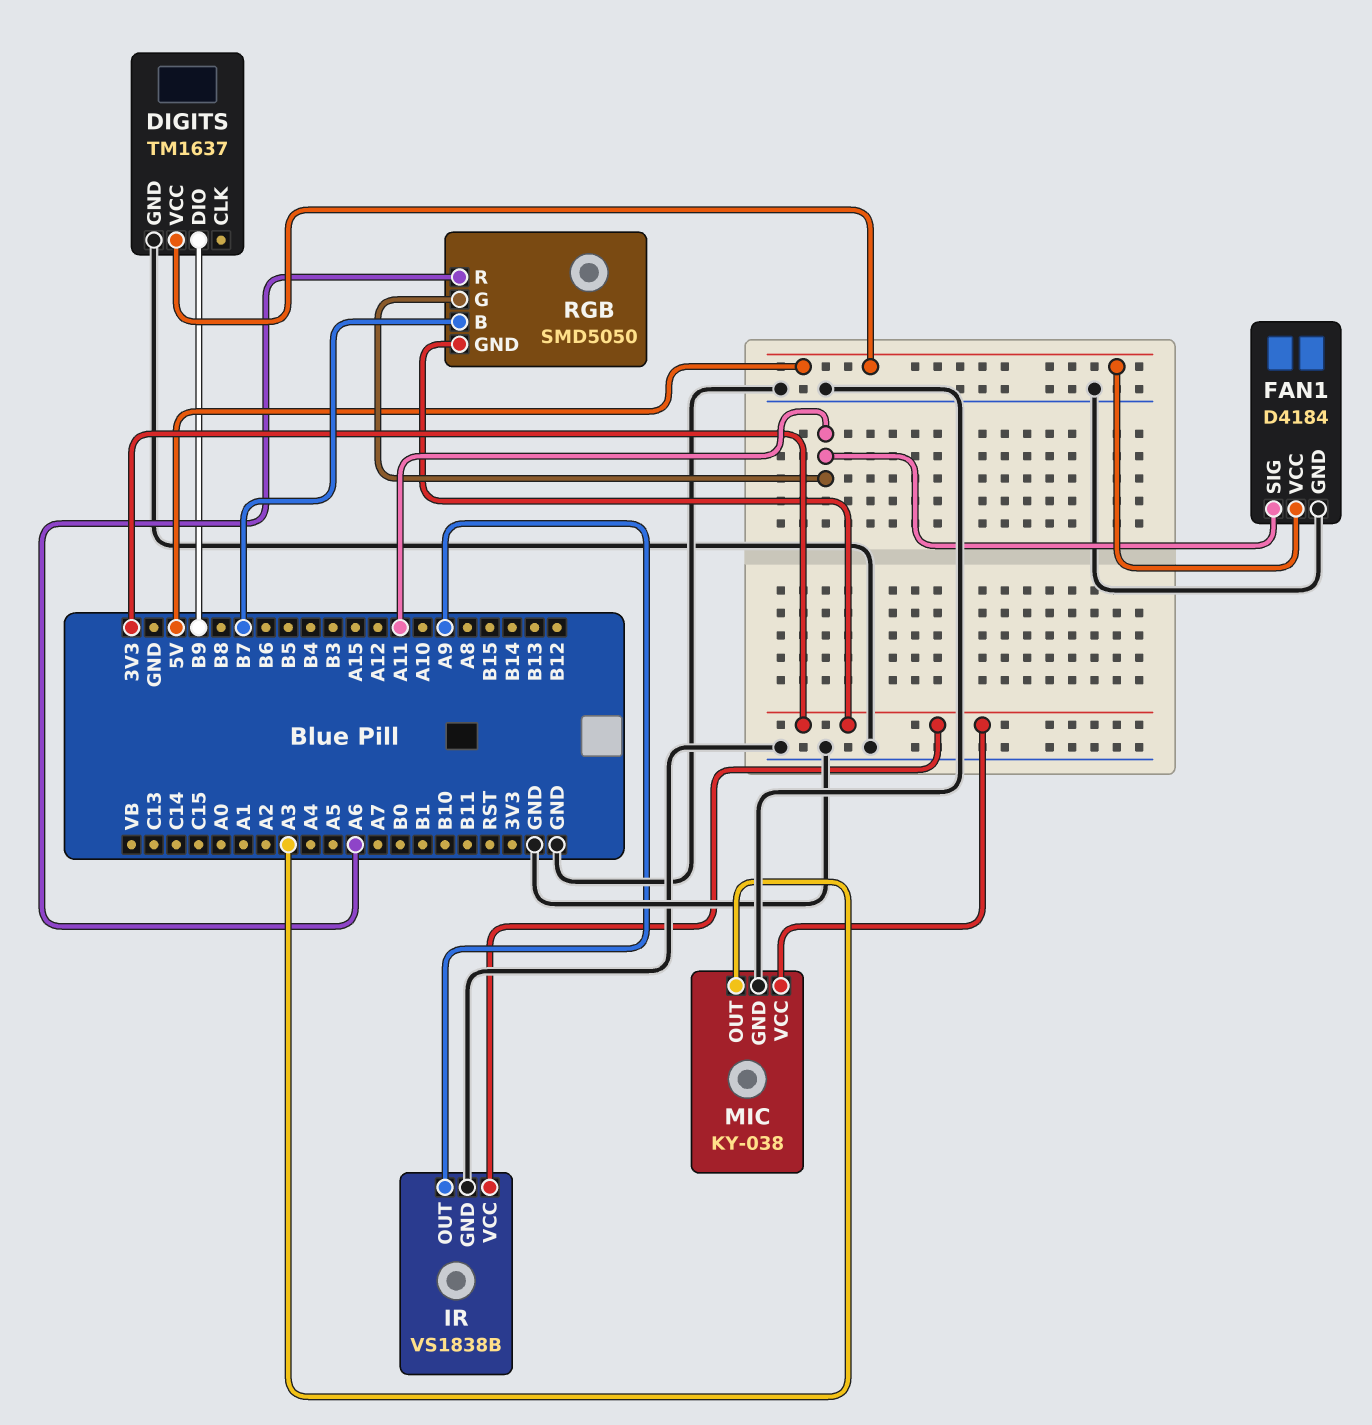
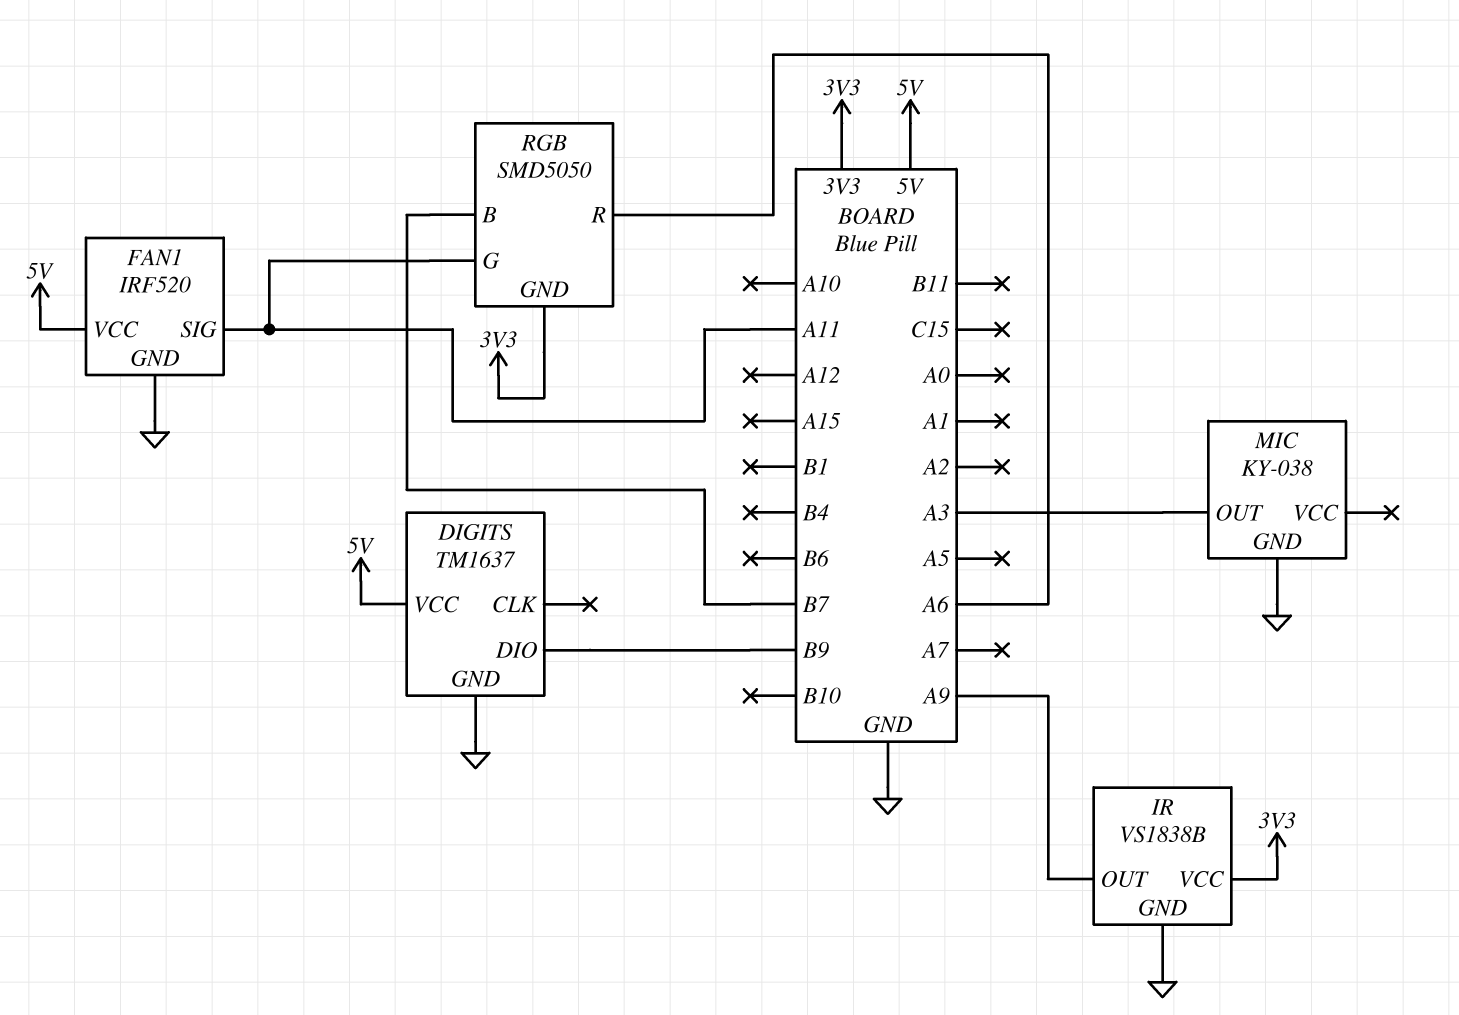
FAN1: D4184 -> IRF520
MIC pin VCC: 3V3 -> none

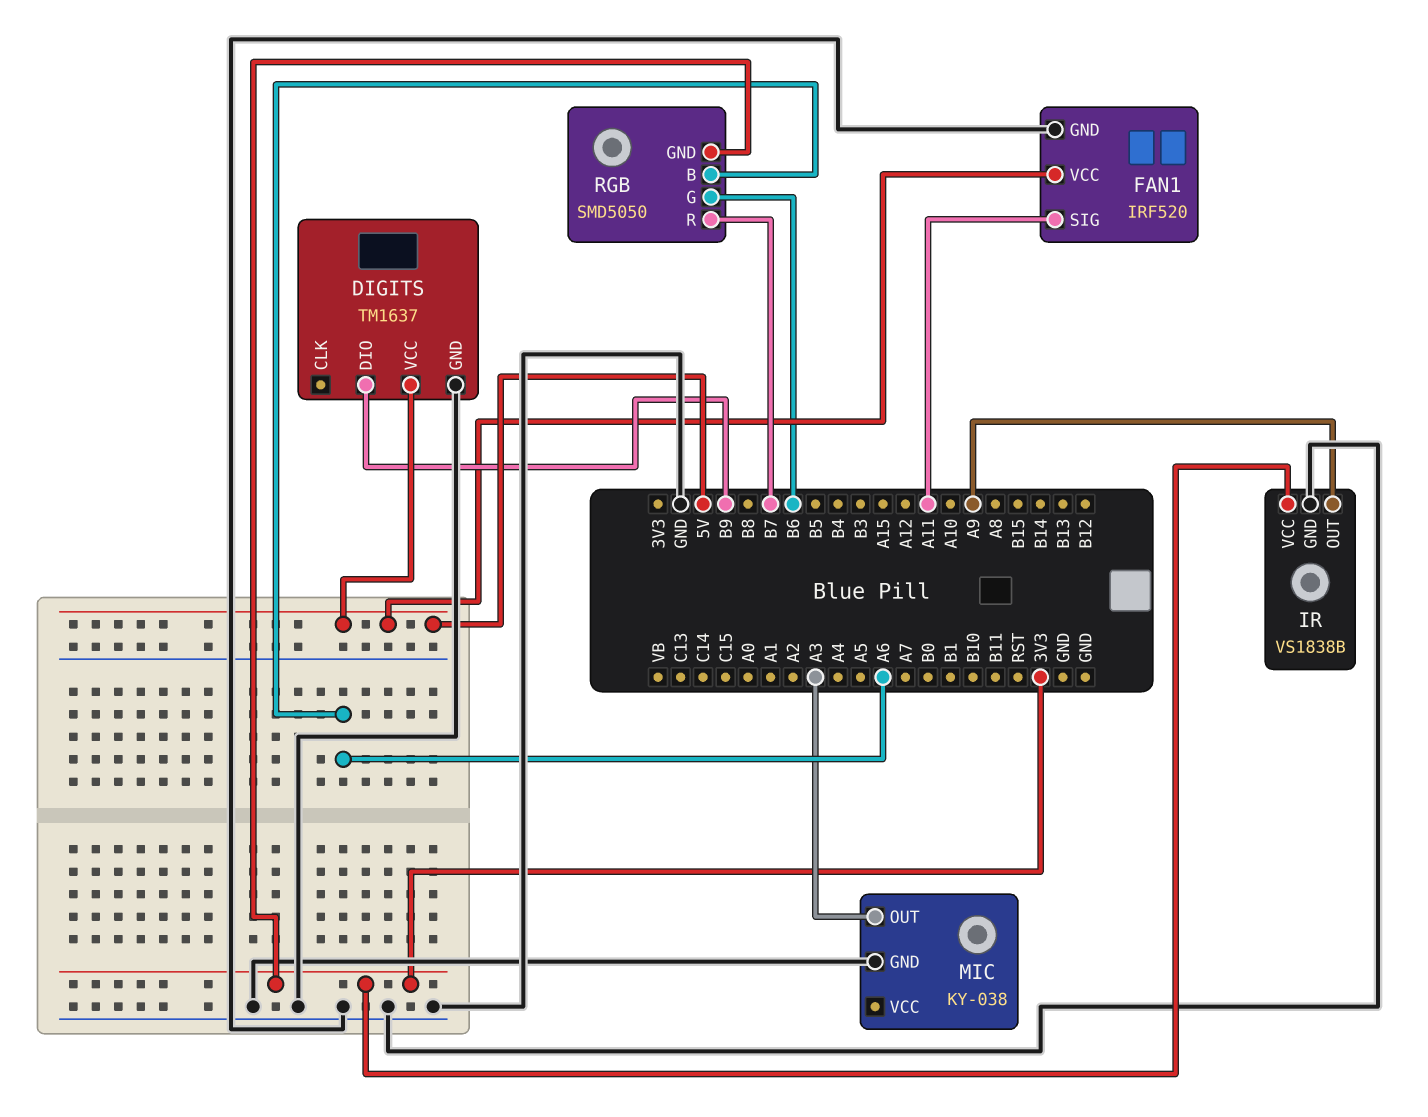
RGB pin B: B7 -> A6
RGB pin G: A11 -> B6
RGB pin R: A6 -> B7

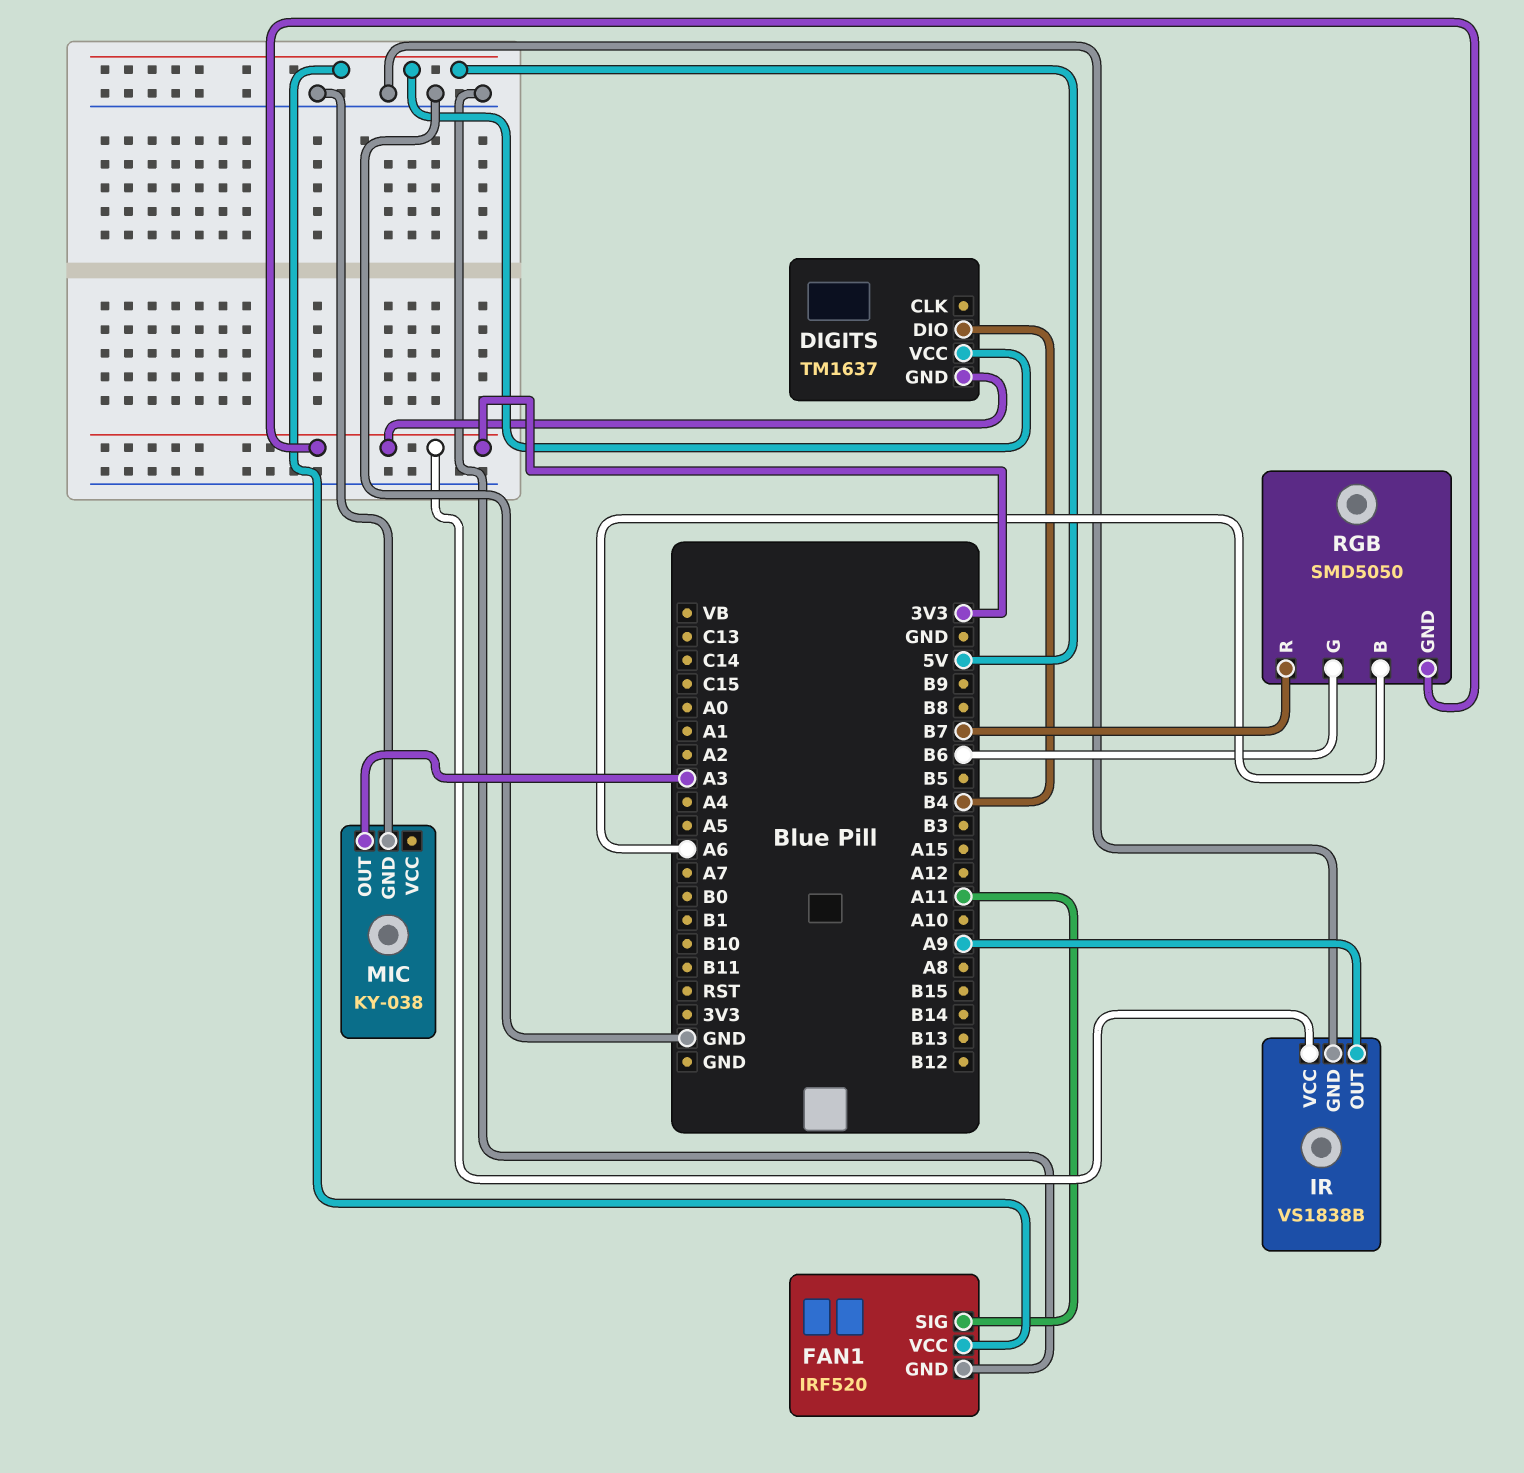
DIGITS pin DIO: B9 -> B4
DIGITS pin GND: GND -> 3V3

